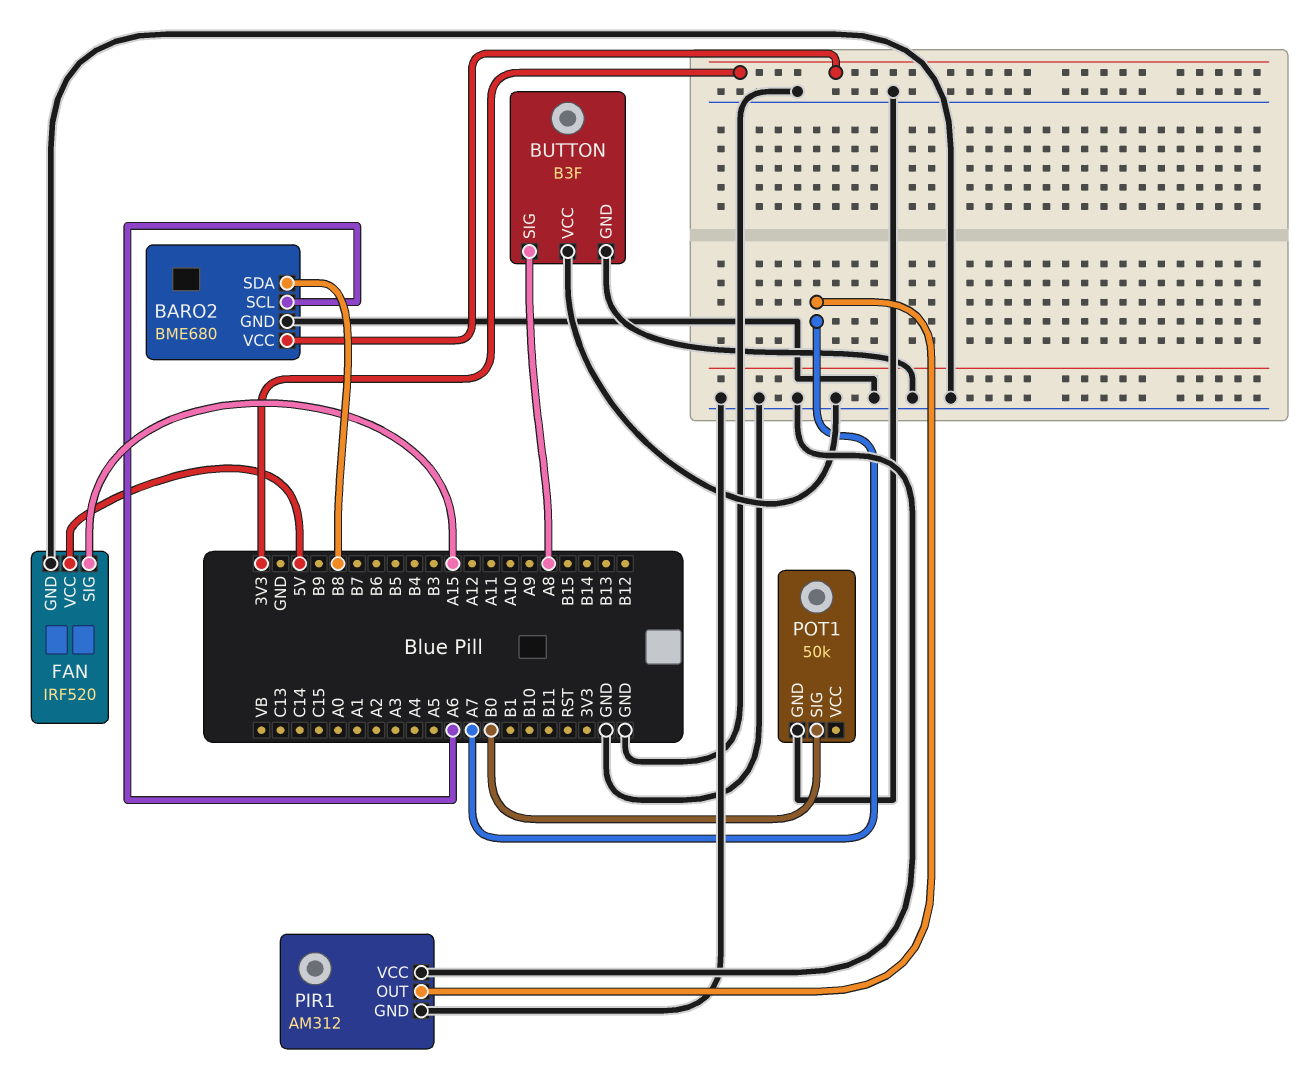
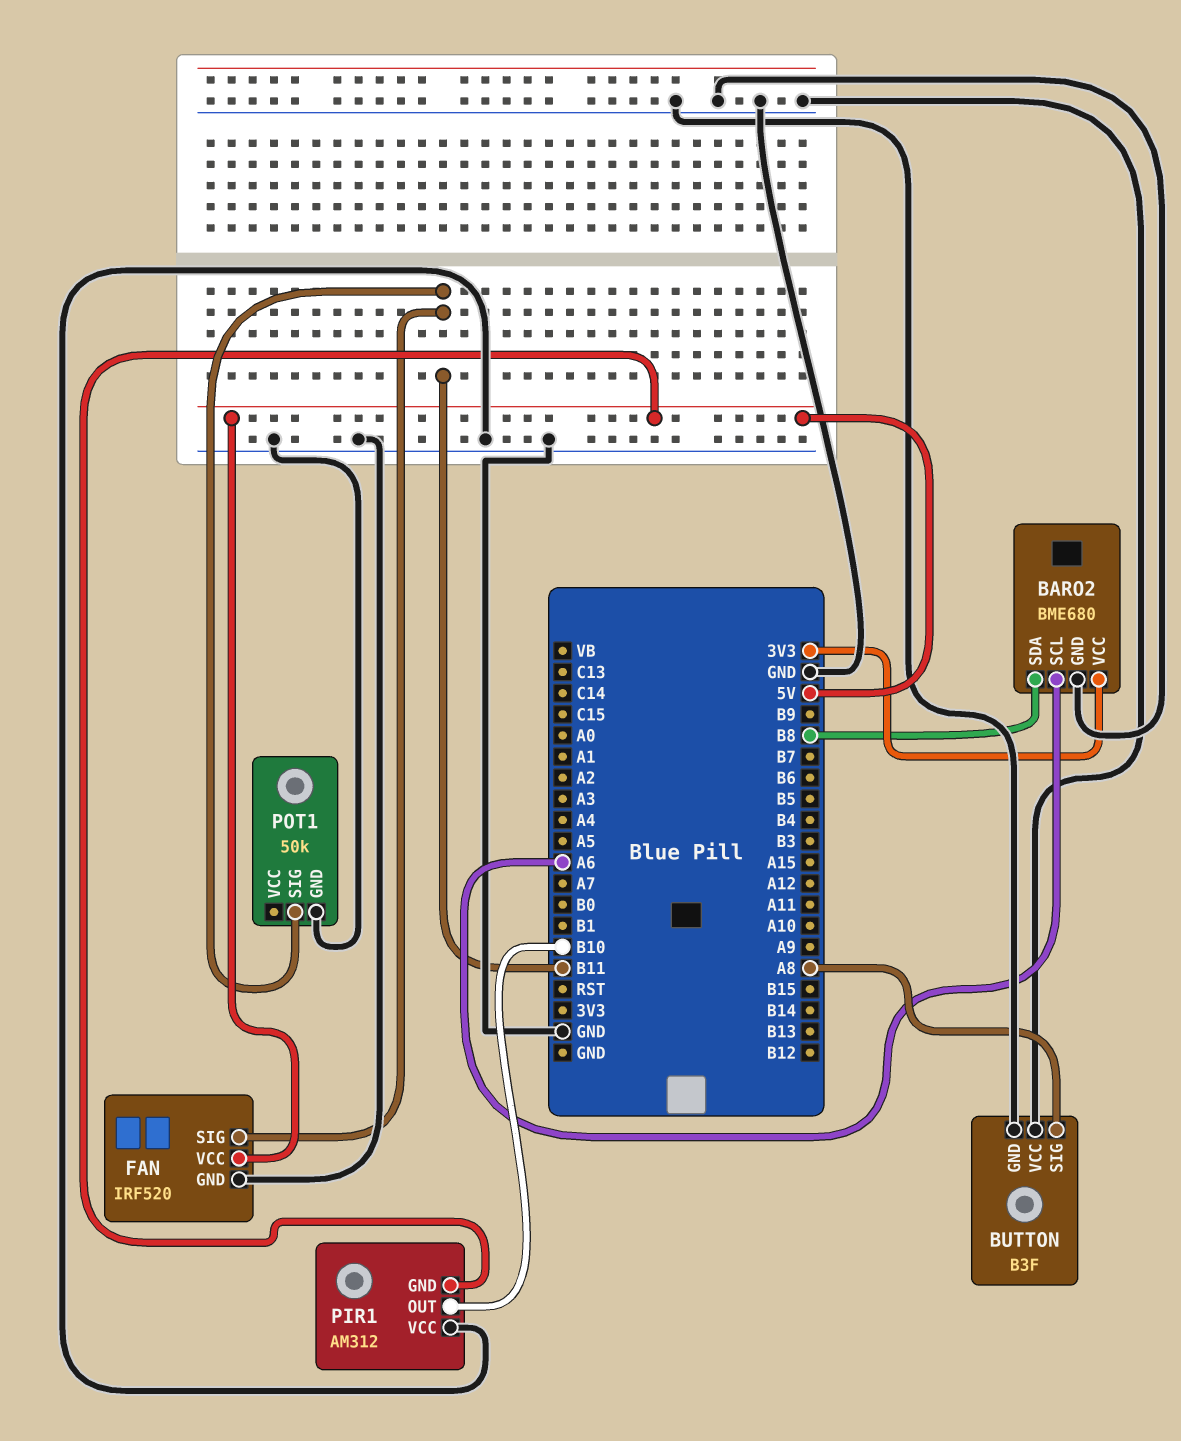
FAN pin SIG: A15 -> B11
PIR1 pin GND: GND -> 5V
PIR1 pin OUT: A7 -> B10
POT1 pin SIG: B0 -> B11

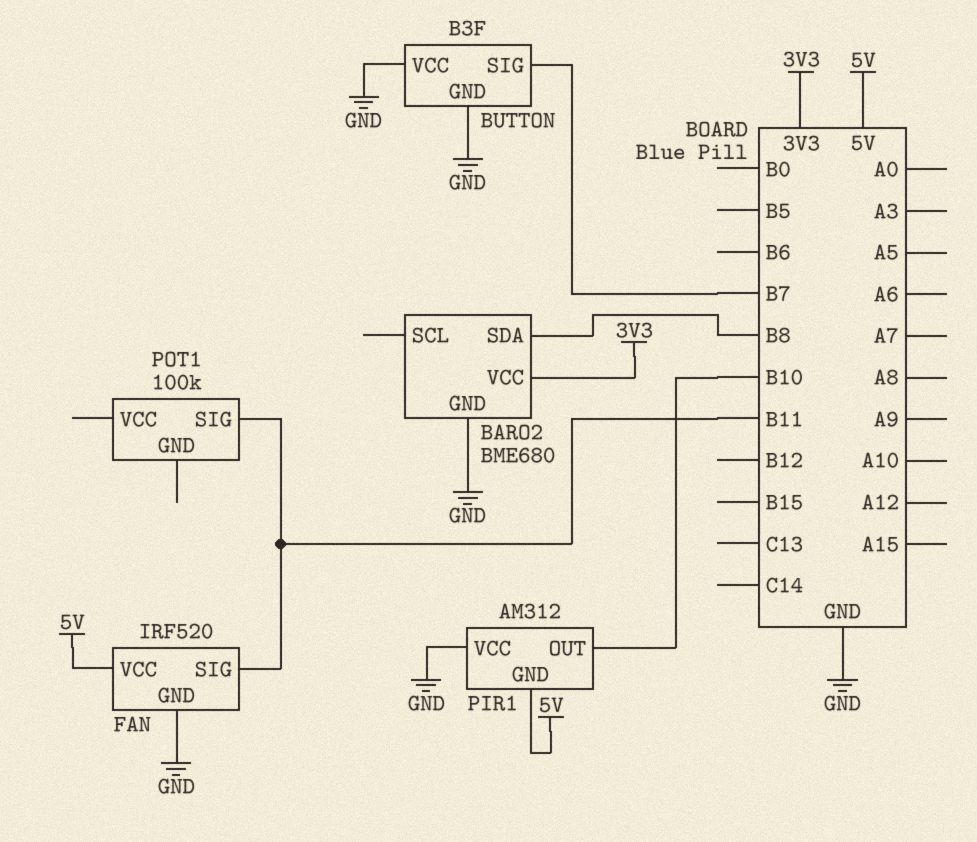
BARO2 pin SCL: A6 -> none
BUTTON pin SIG: A8 -> B7
POT1: 50k -> 100k
POT1 pin GND: GND -> none

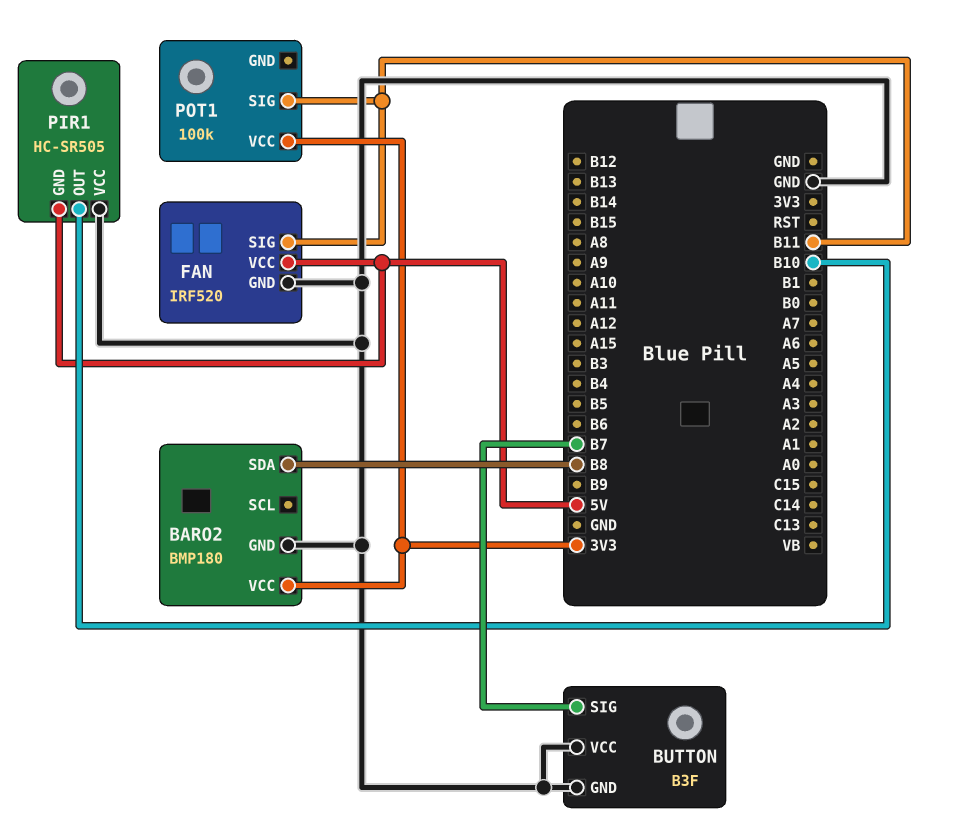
BARO2: BME680 -> BMP180
PIR1: AM312 -> HC-SR505
POT1 pin VCC: none -> 3V3

